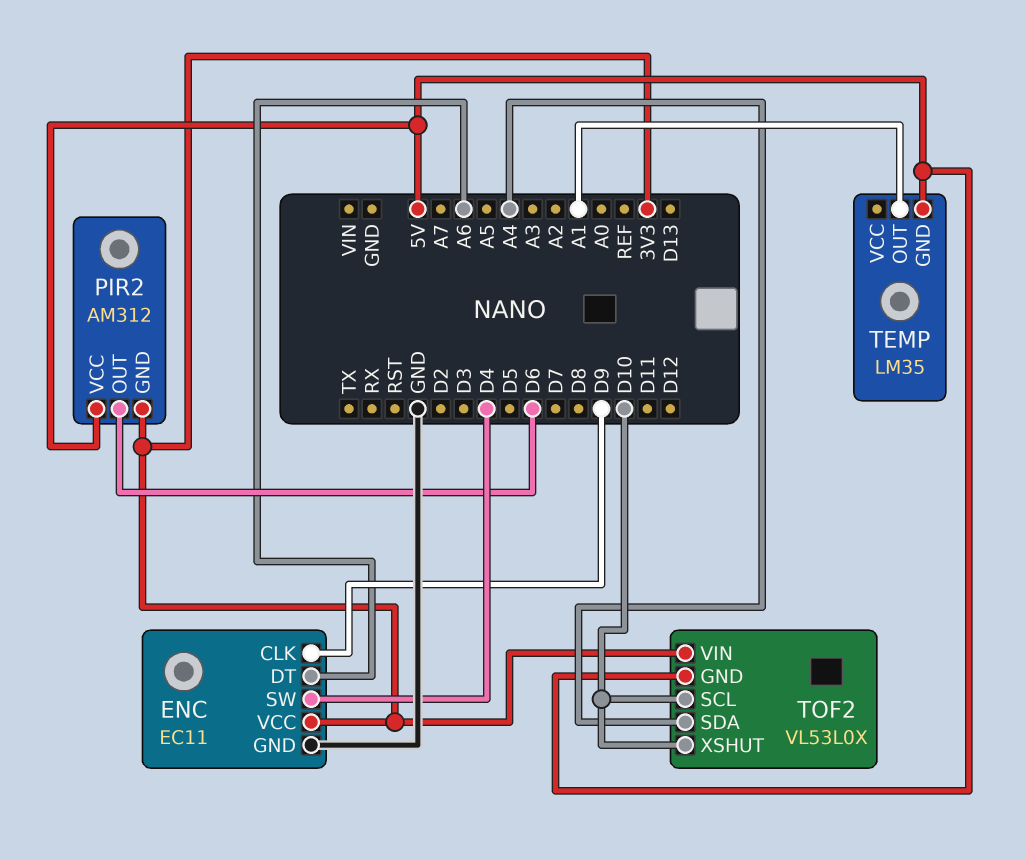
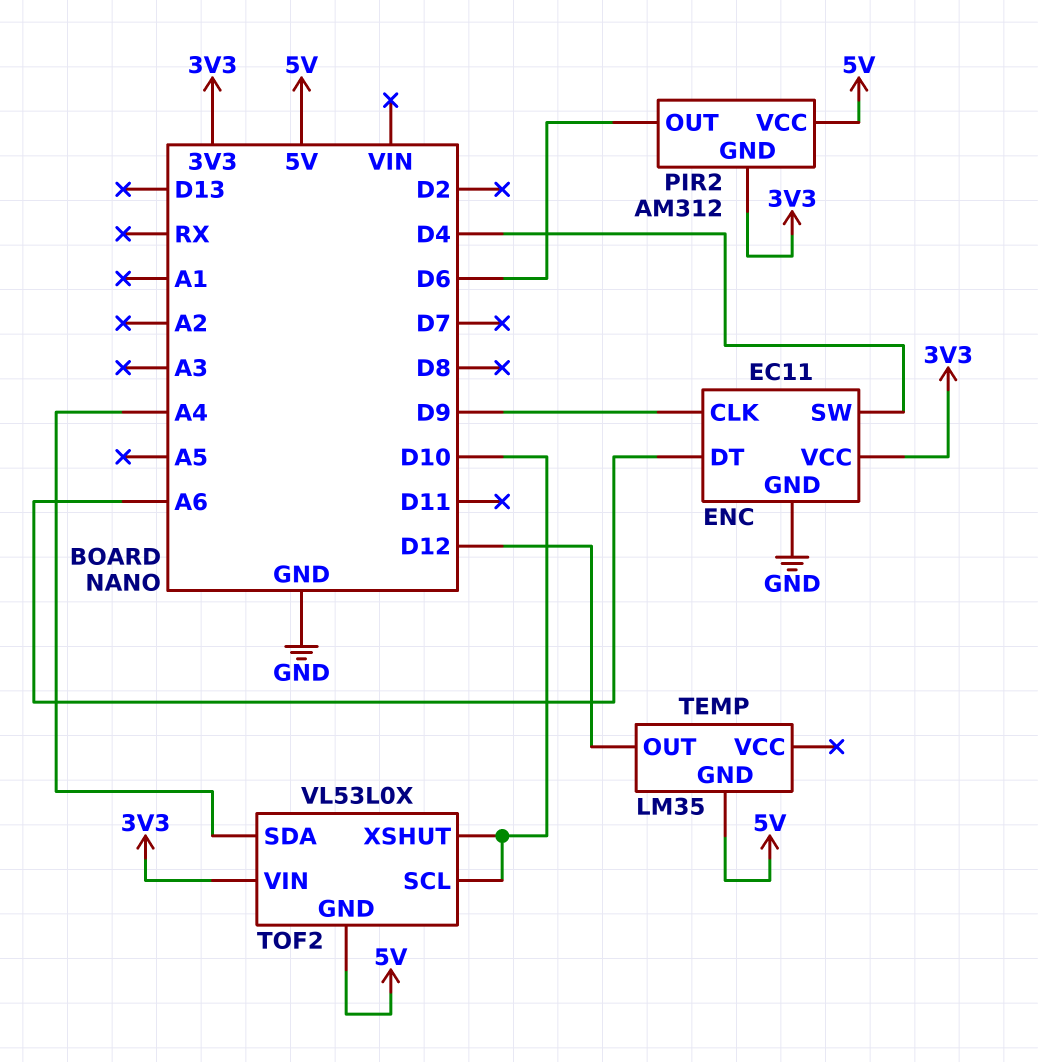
TEMP pin OUT: A1 -> D12

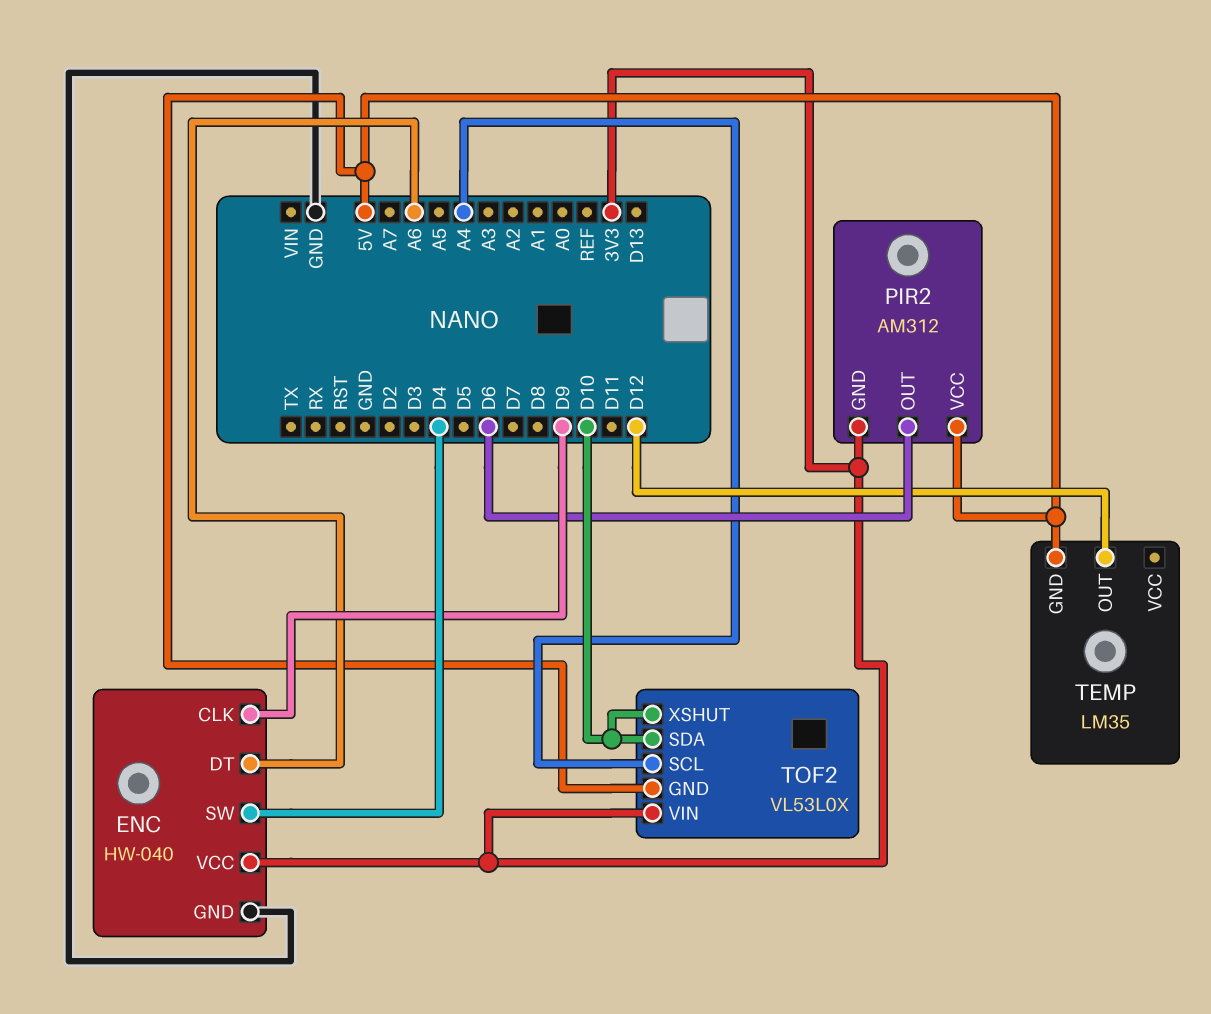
ENC: EC11 -> HW-040
TOF2 pin SCL: D10 -> A4
TOF2 pin SDA: A4 -> D10

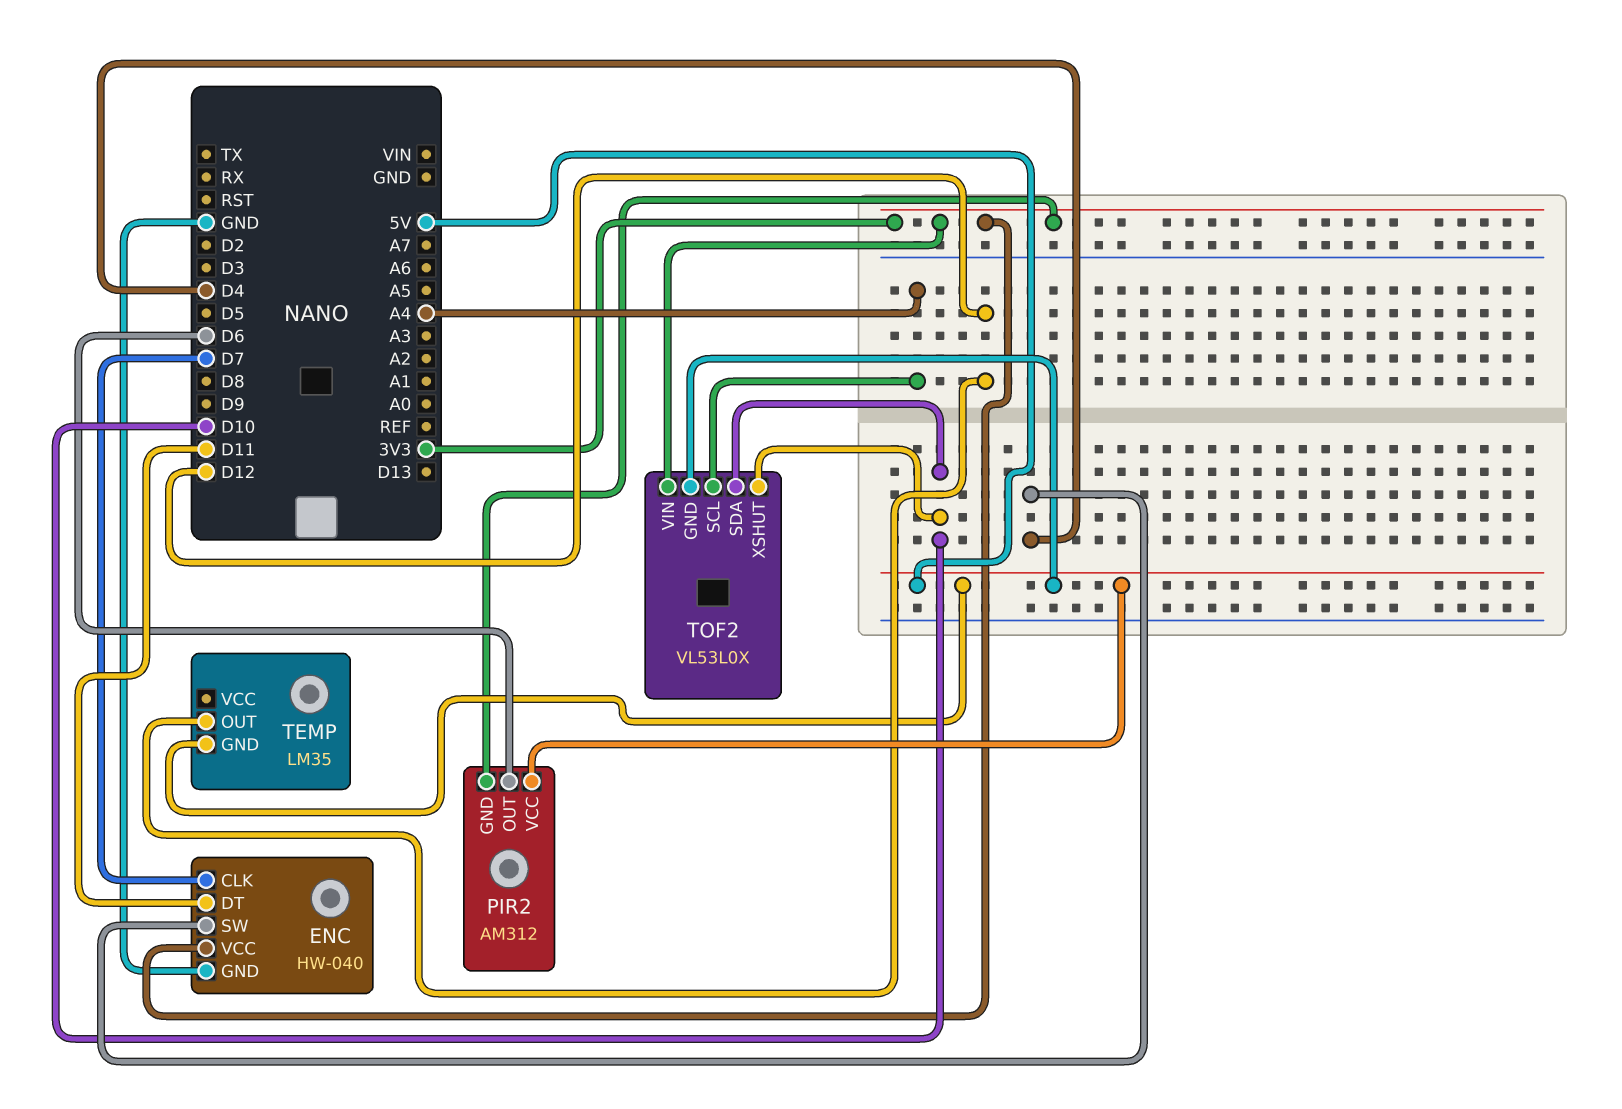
ENC pin CLK: D9 -> D7
ENC pin DT: A6 -> D11

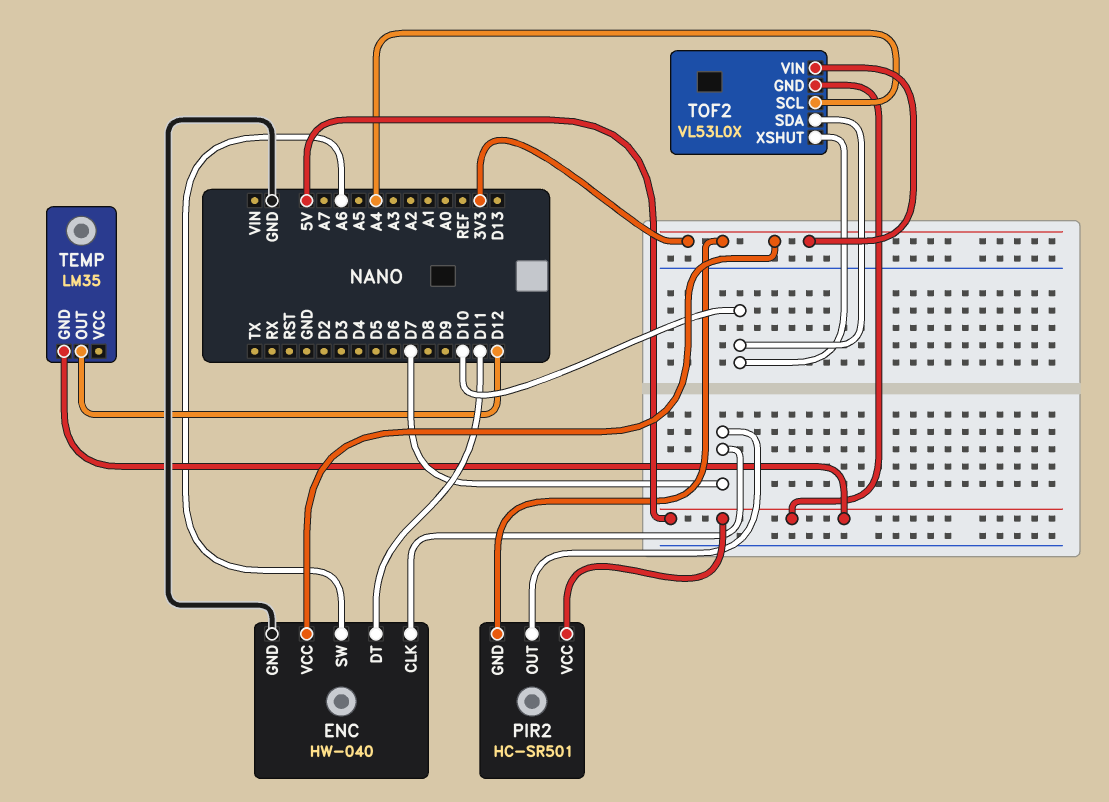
ENC pin SW: D4 -> A6
PIR2: AM312 -> HC-SR501
PIR2 pin OUT: D6 -> D7

